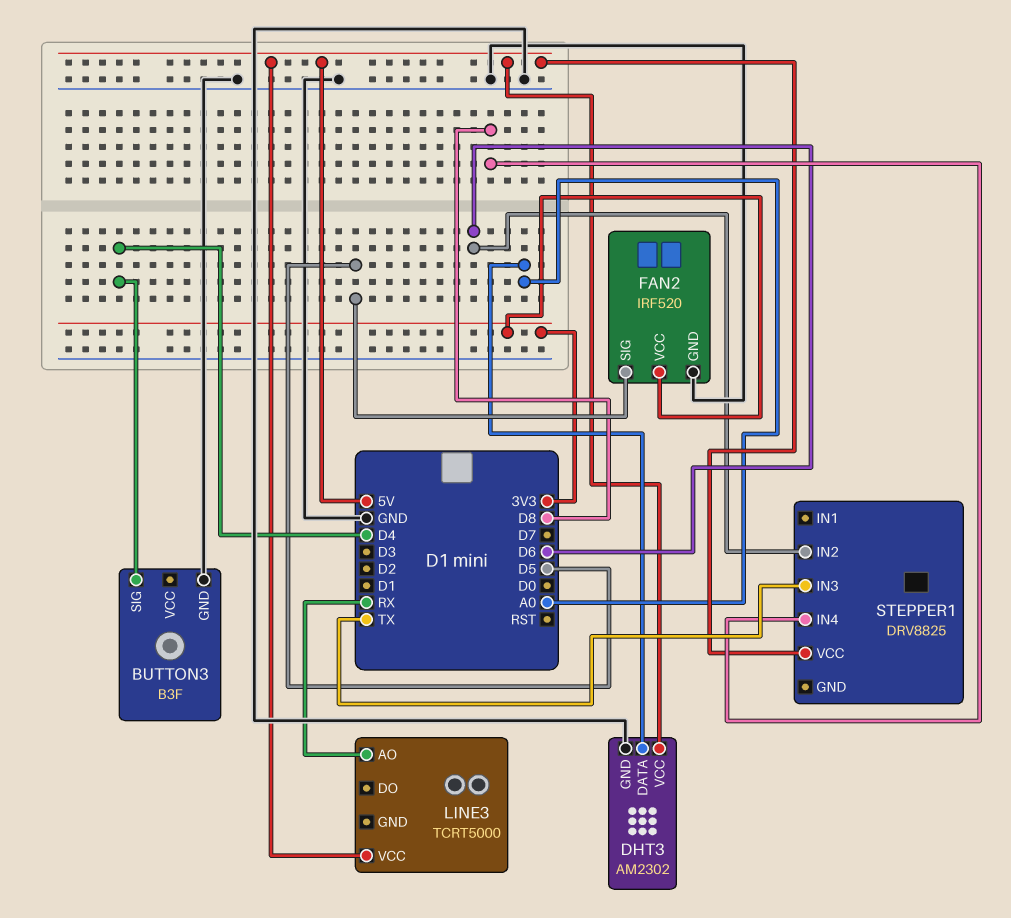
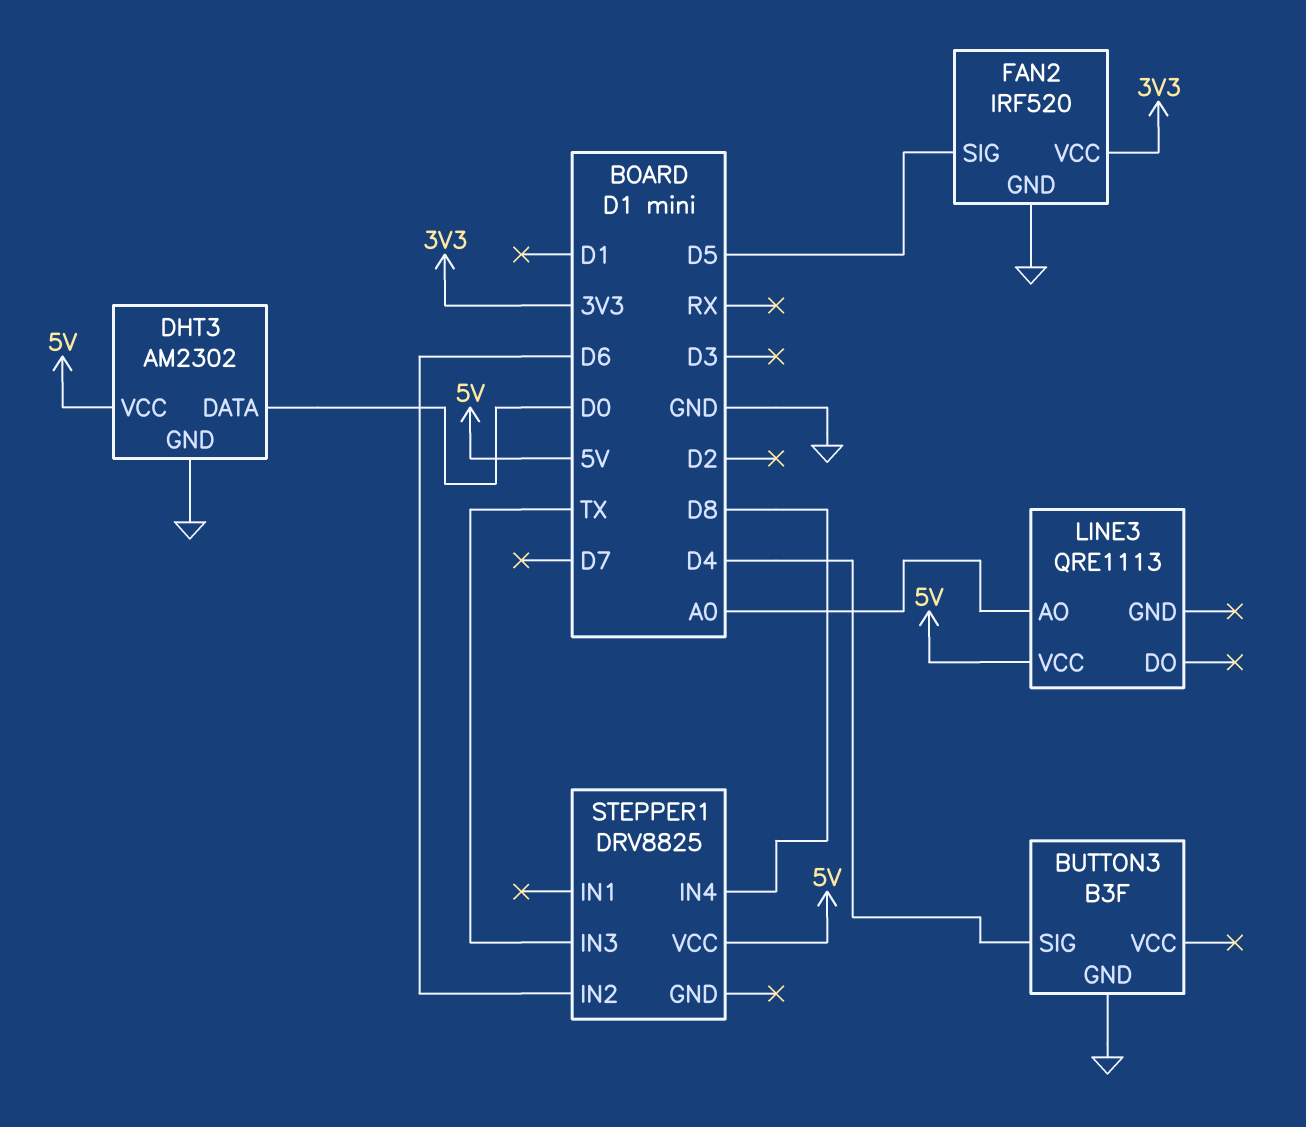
DHT3 pin DATA: A0 -> D0
LINE3: TCRT5000 -> QRE1113
LINE3 pin AO: RX -> A0

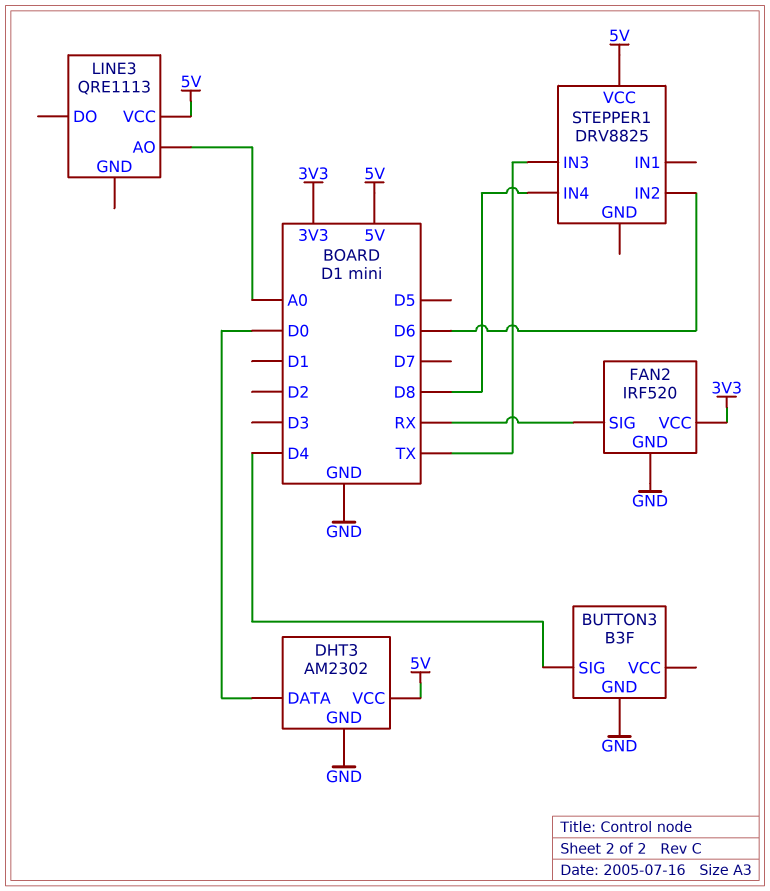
FAN2 pin SIG: D5 -> RX

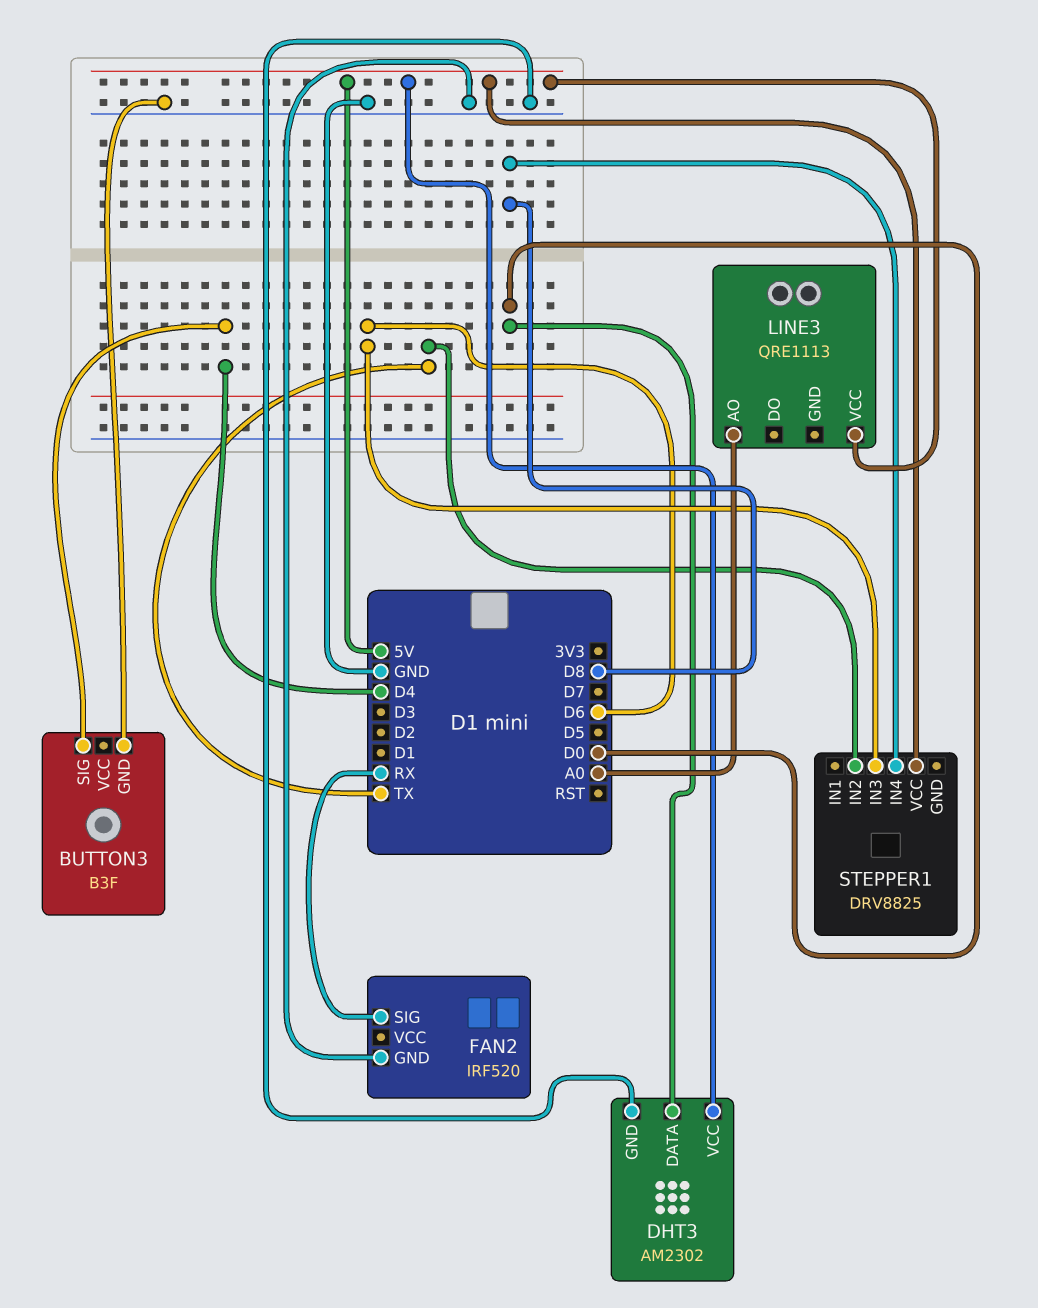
FAN2 pin VCC: 3V3 -> none
STEPPER1 pin IN2: D6 -> TX
STEPPER1 pin IN3: TX -> D6

